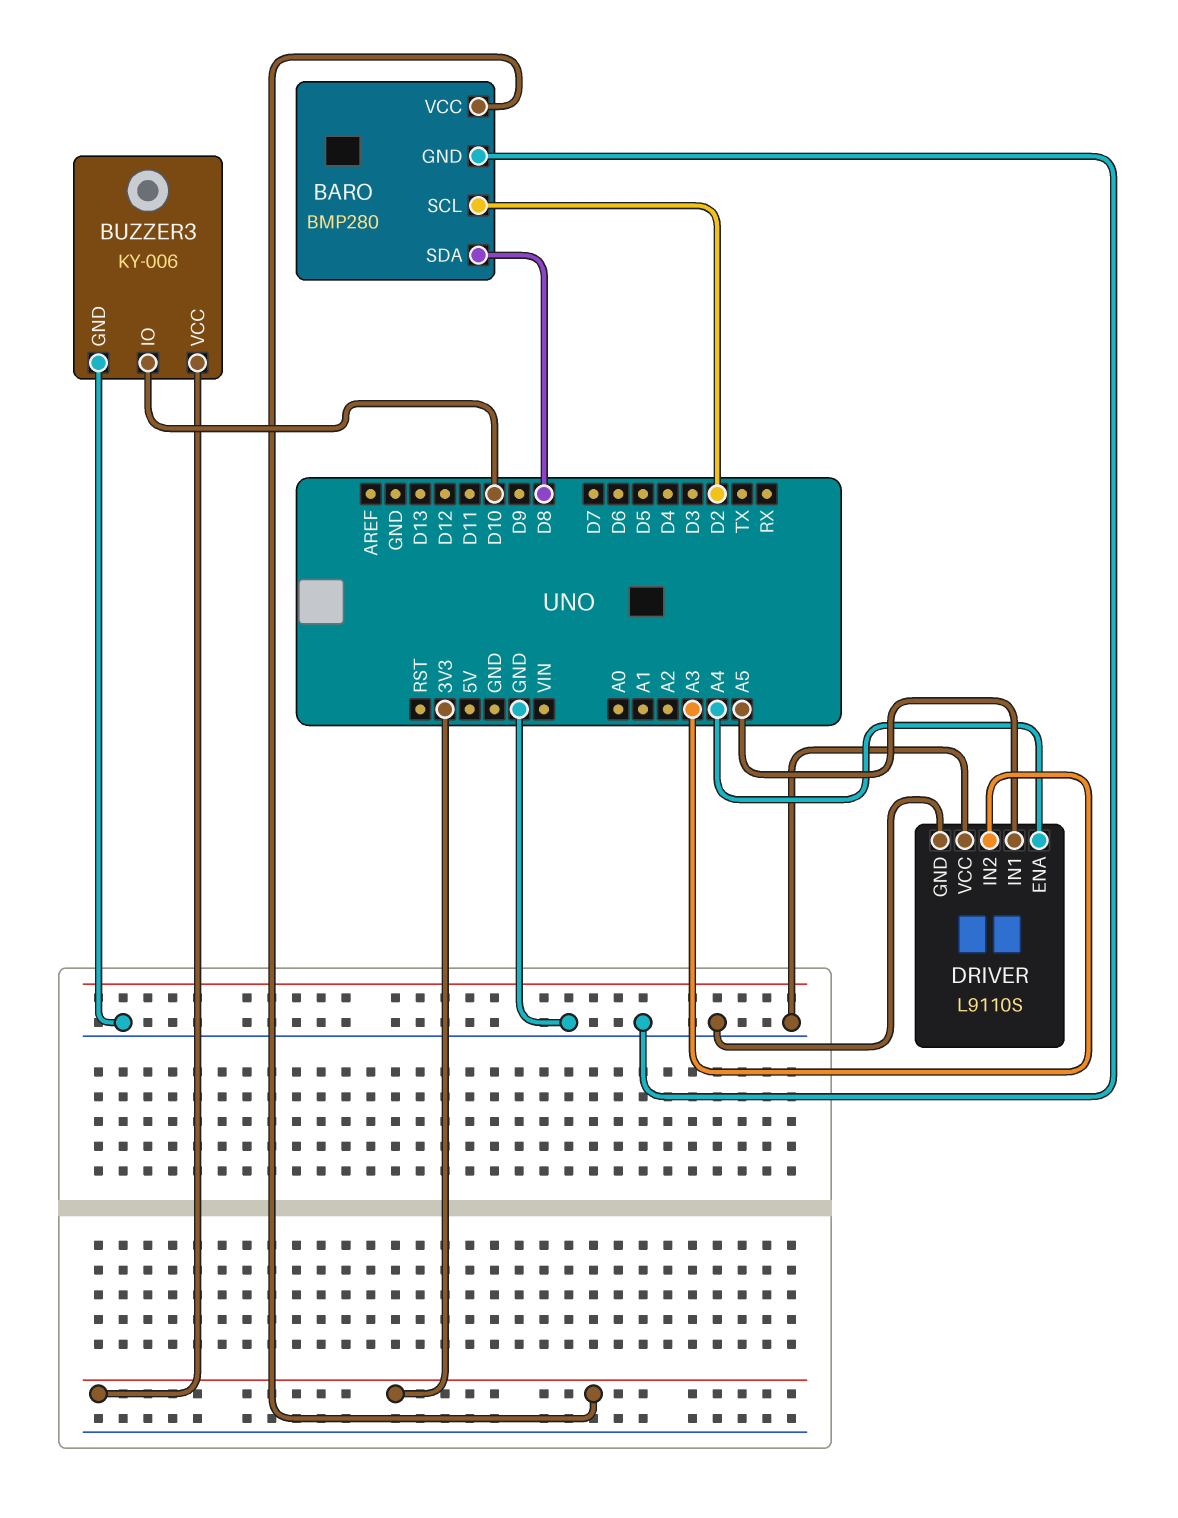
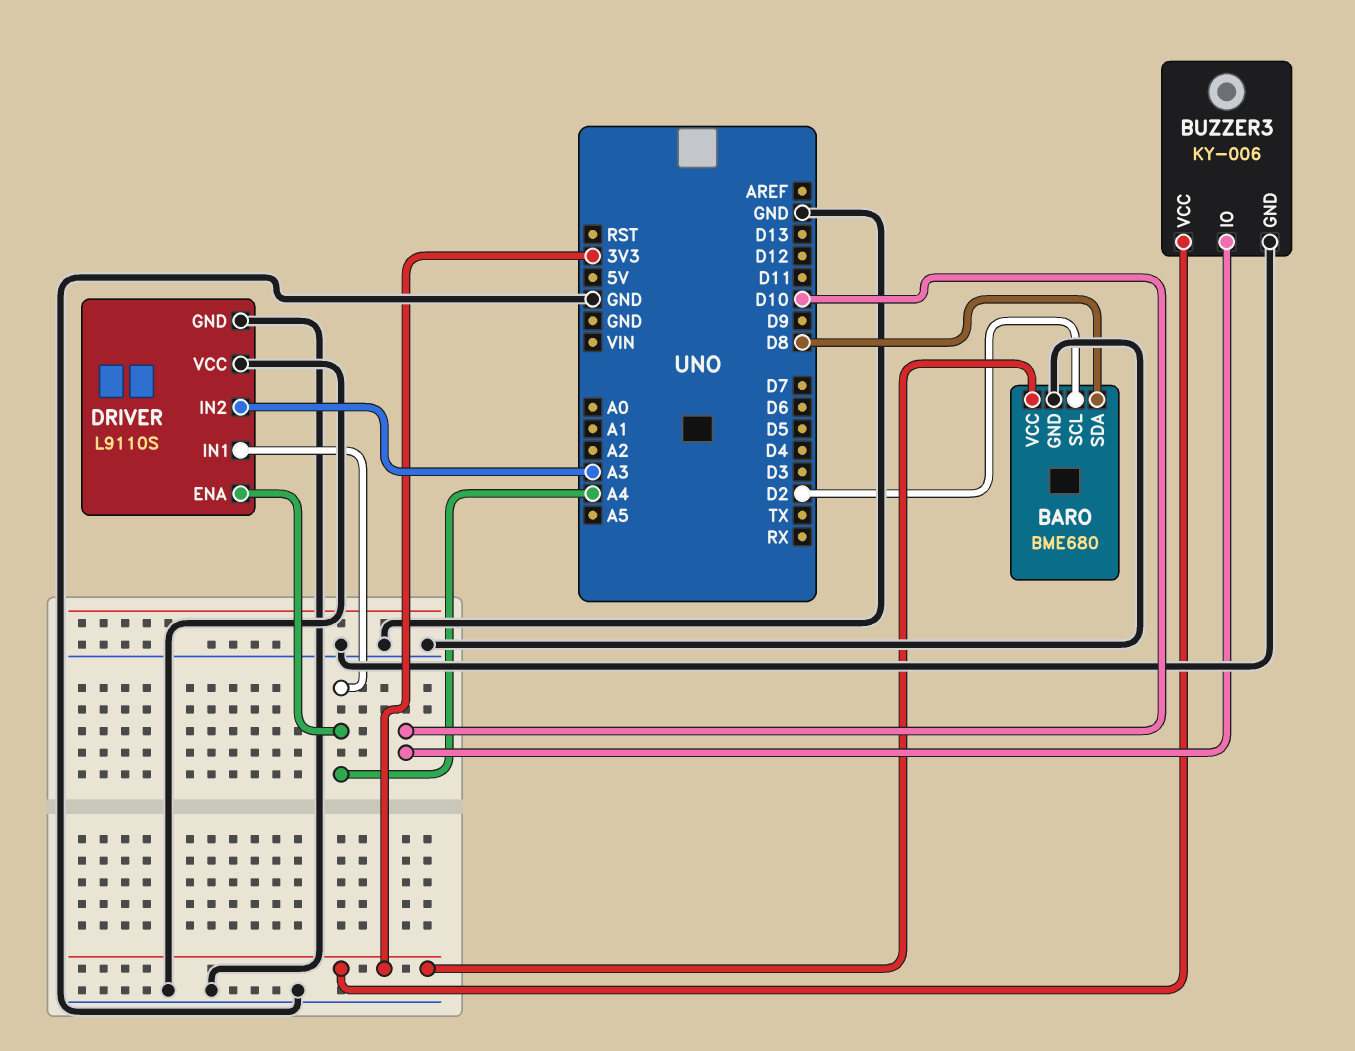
BARO: BMP280 -> BME680
DRIVER pin IN1: A5 -> A4

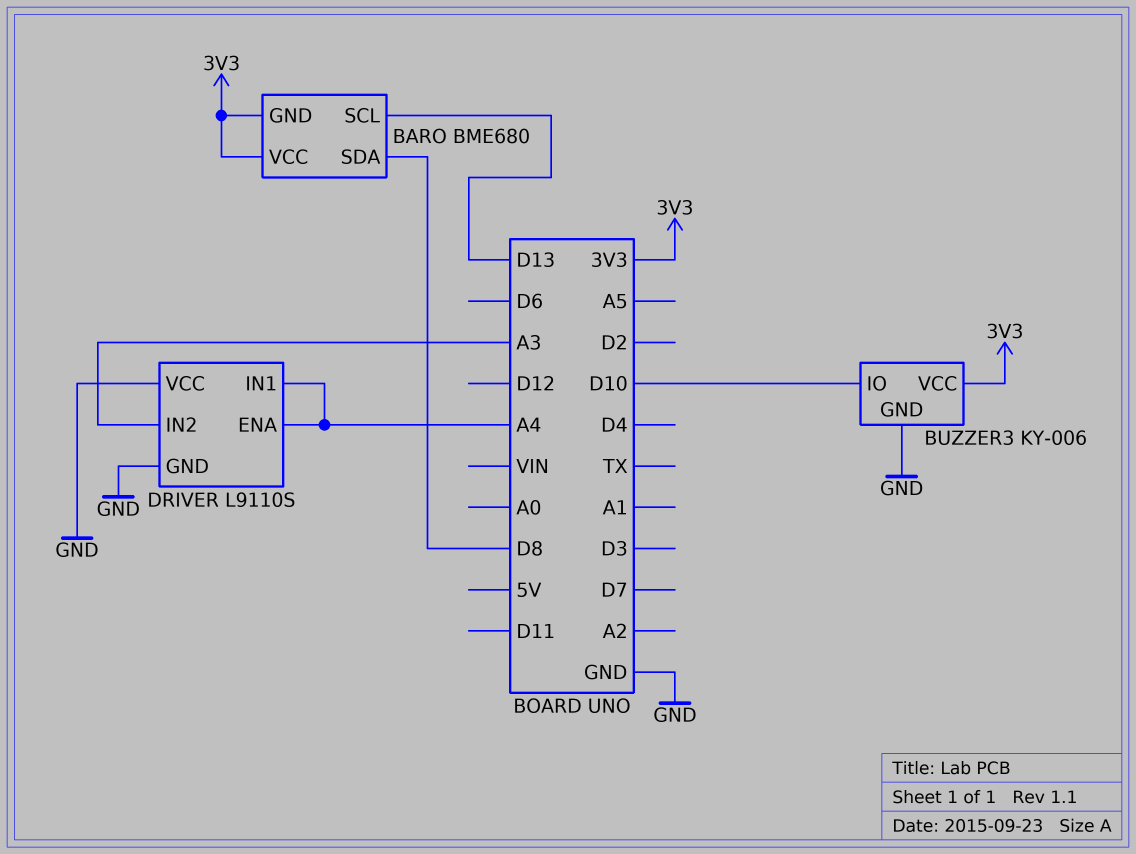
BARO pin GND: GND -> 3V3
BARO pin SCL: D2 -> D13

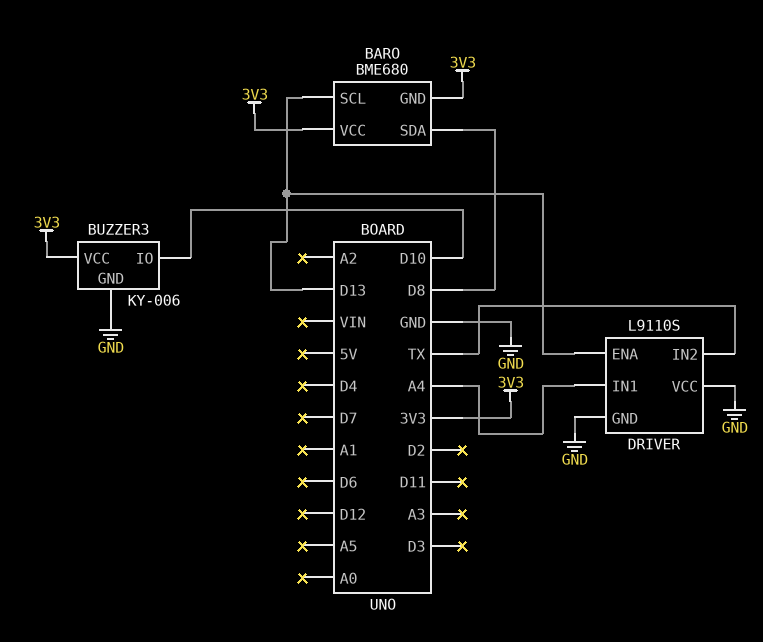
DRIVER pin ENA: A4 -> D13
DRIVER pin IN2: A3 -> TX

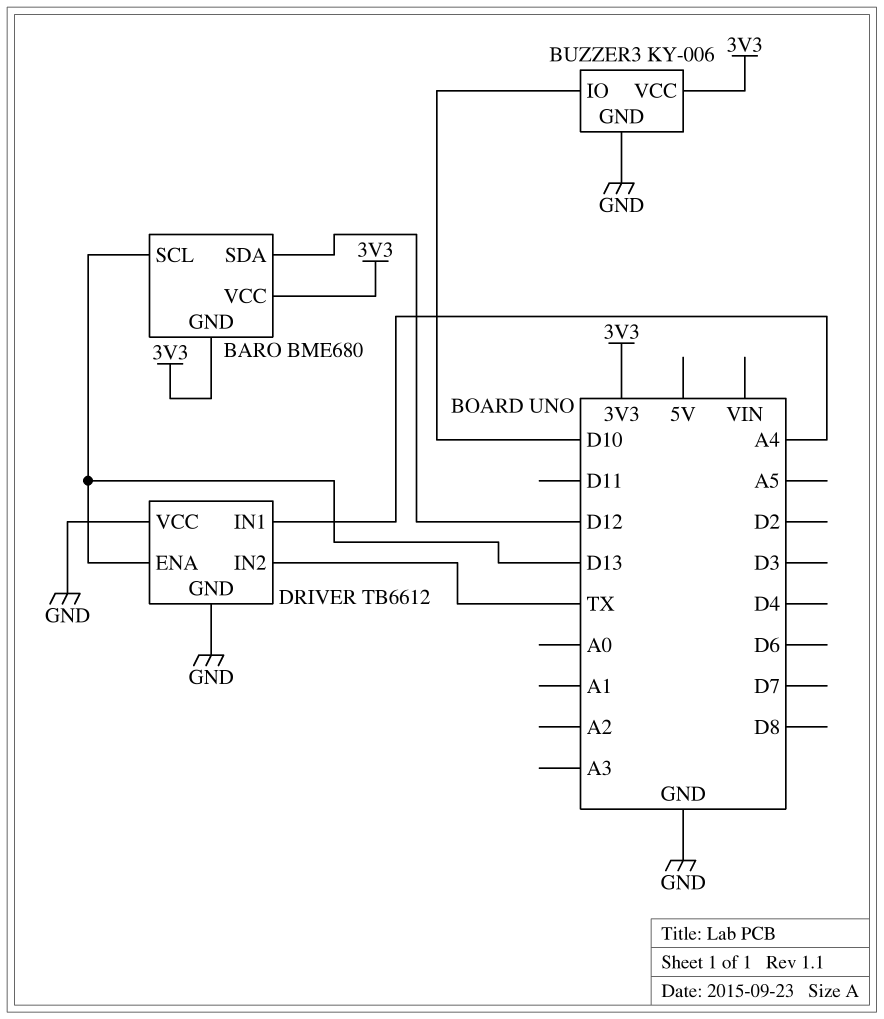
BARO pin SDA: D8 -> D12
DRIVER: L9110S -> TB6612

